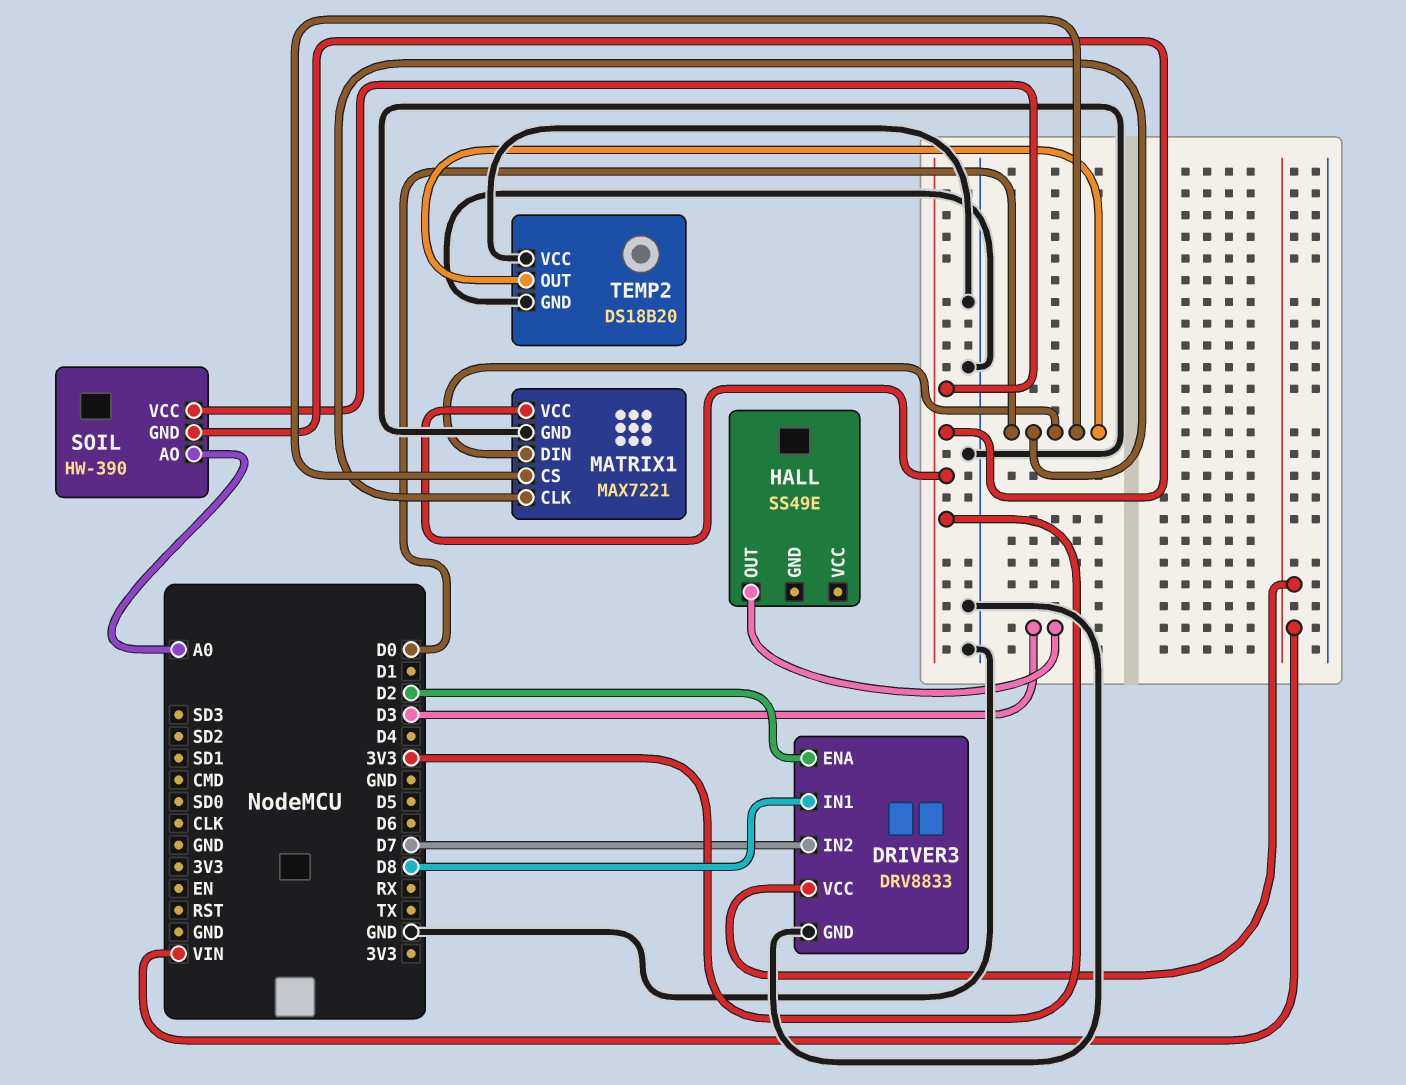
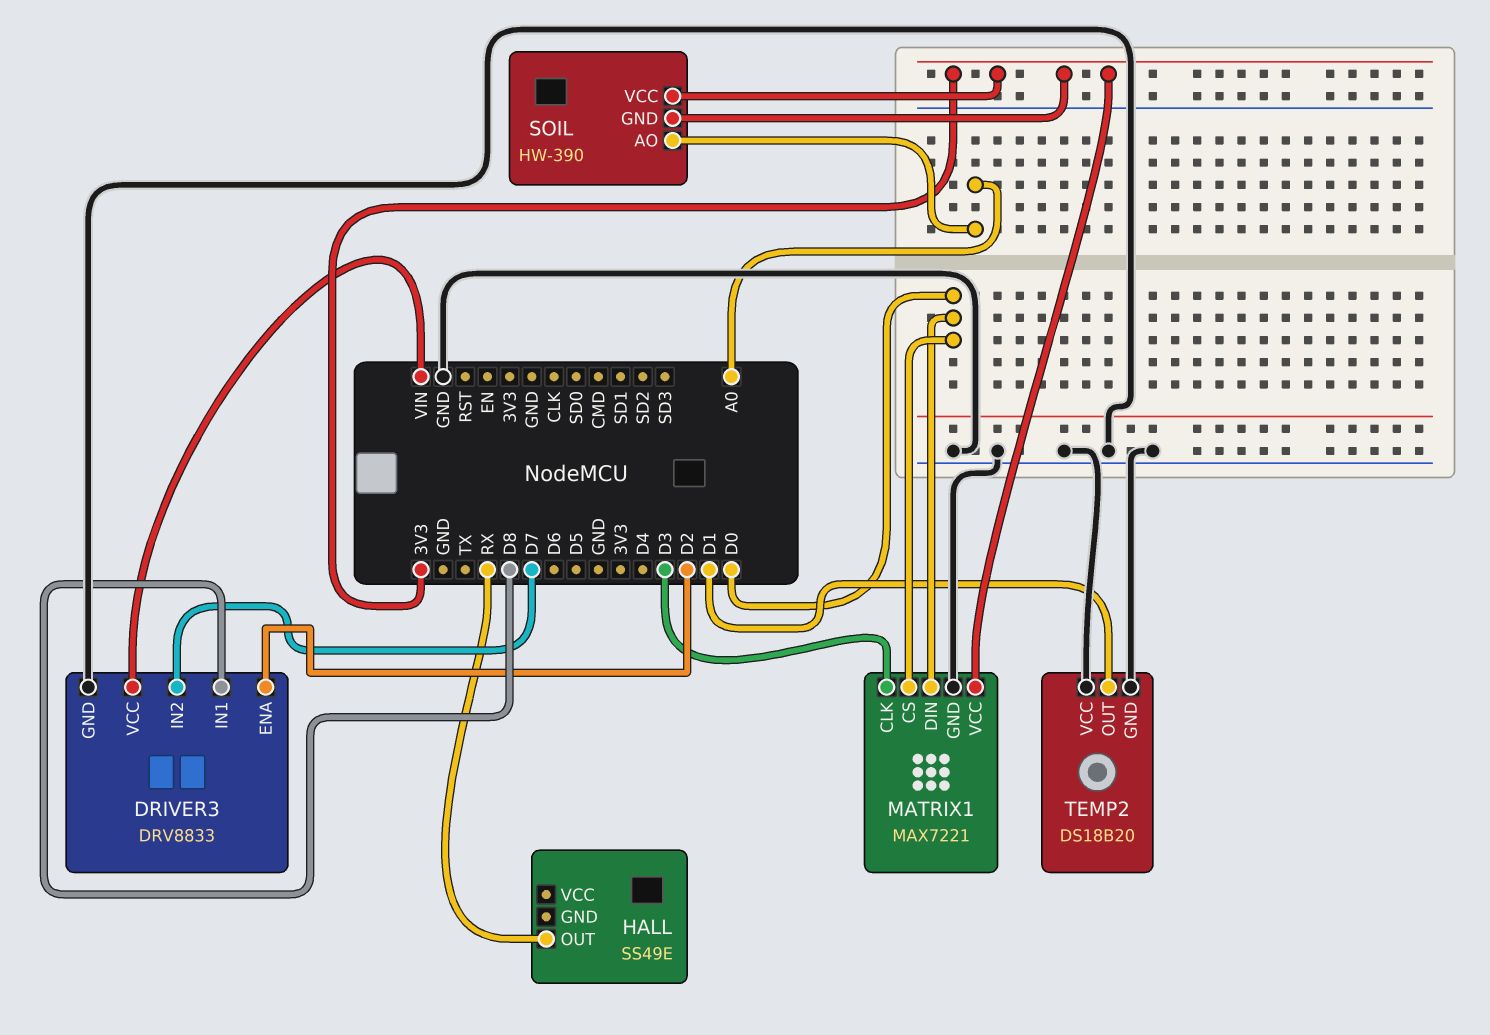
HALL pin OUT: D3 -> RX
MATRIX1 pin CLK: D0 -> D3
TEMP2 pin OUT: D0 -> D1

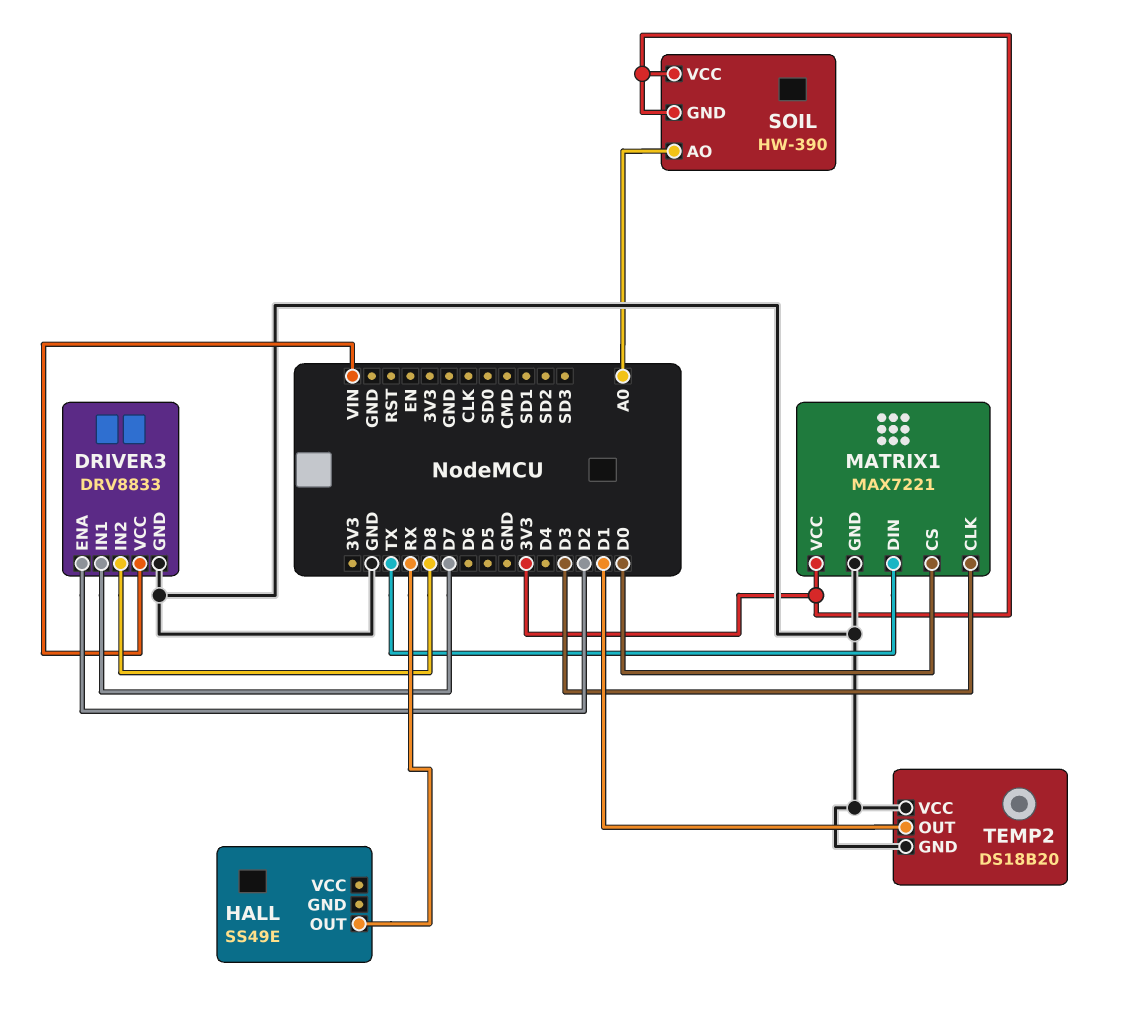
DRIVER3 pin IN1: D8 -> D7
DRIVER3 pin IN2: D7 -> D8
MATRIX1 pin DIN: D0 -> TX

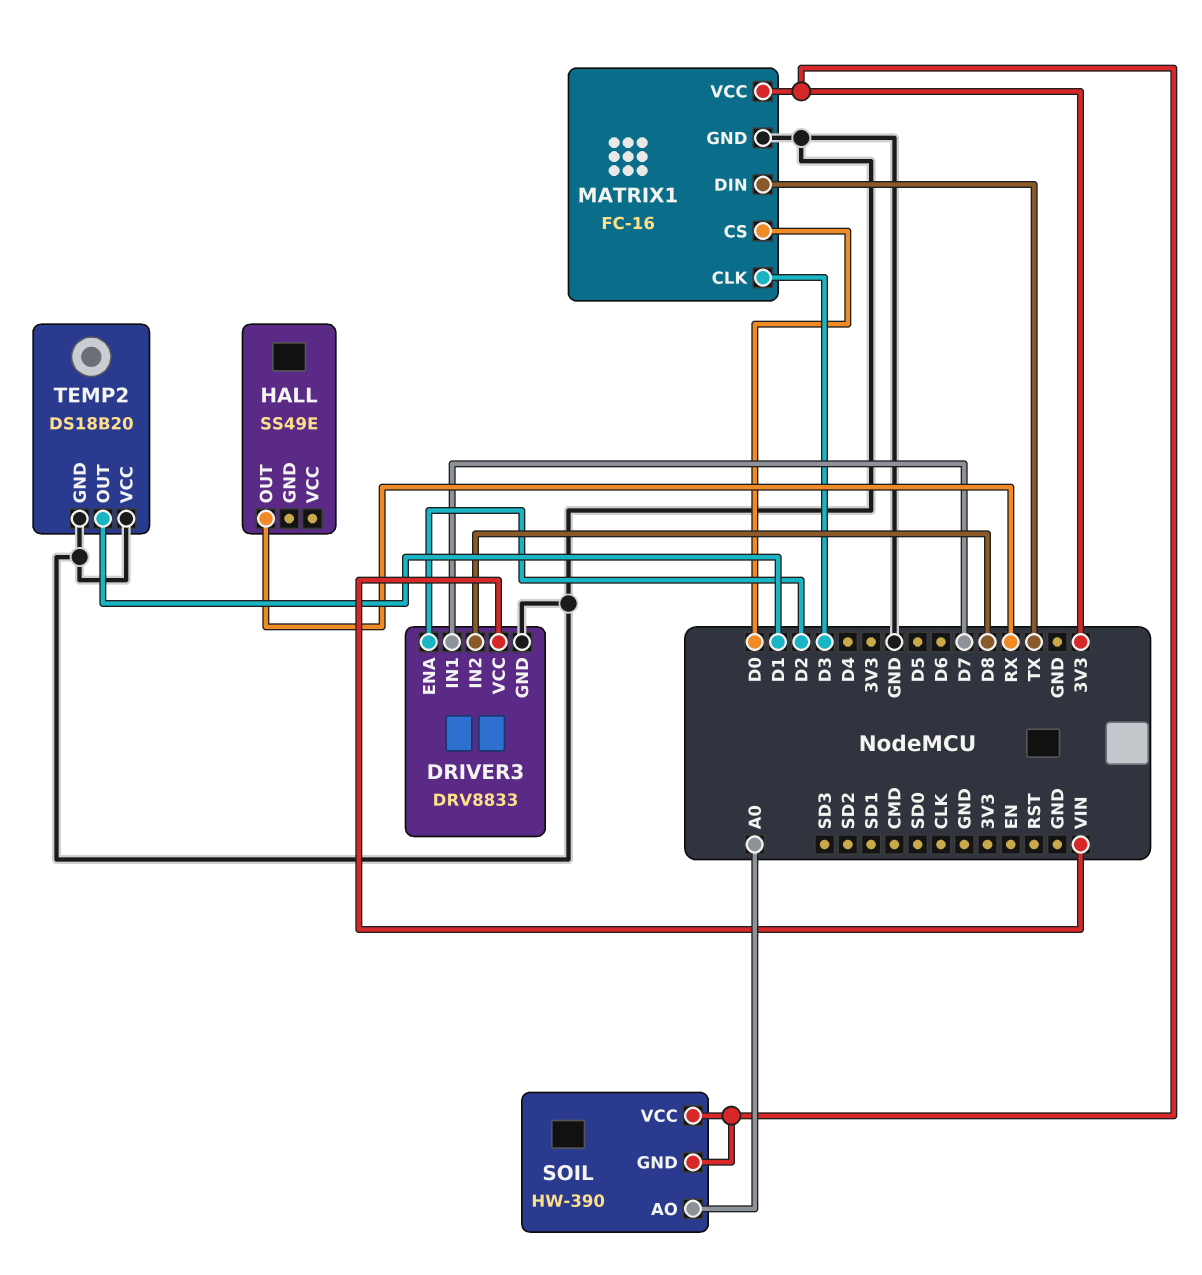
MATRIX1: MAX7221 -> FC-16

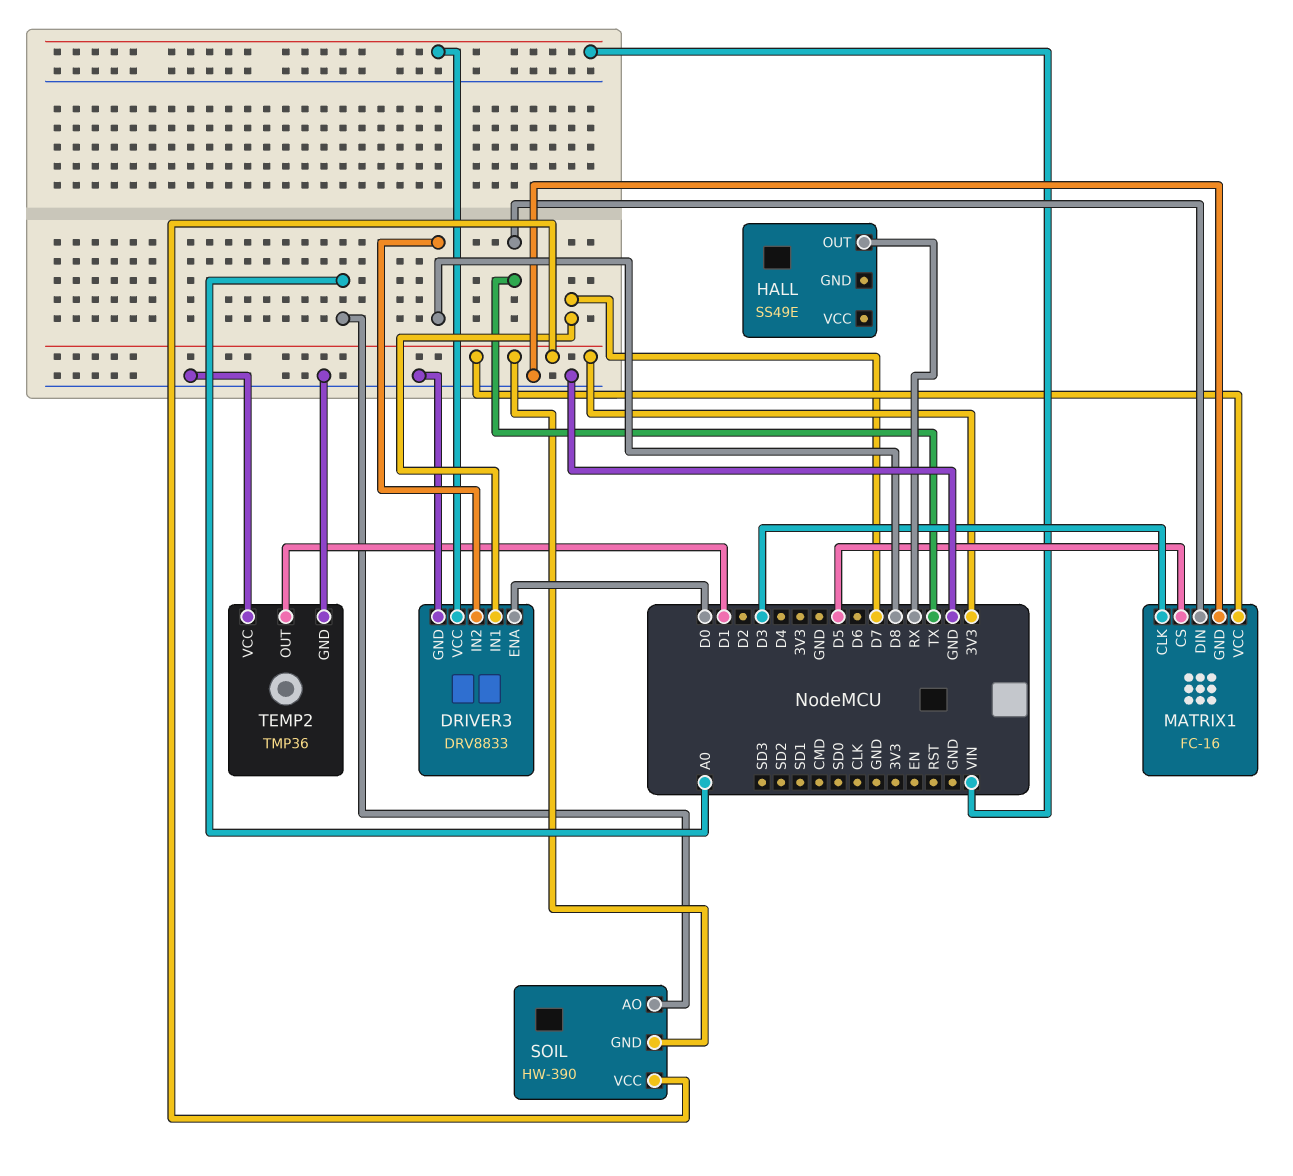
DRIVER3 pin ENA: D2 -> D0
MATRIX1 pin CS: D0 -> D5
TEMP2: DS18B20 -> TMP36

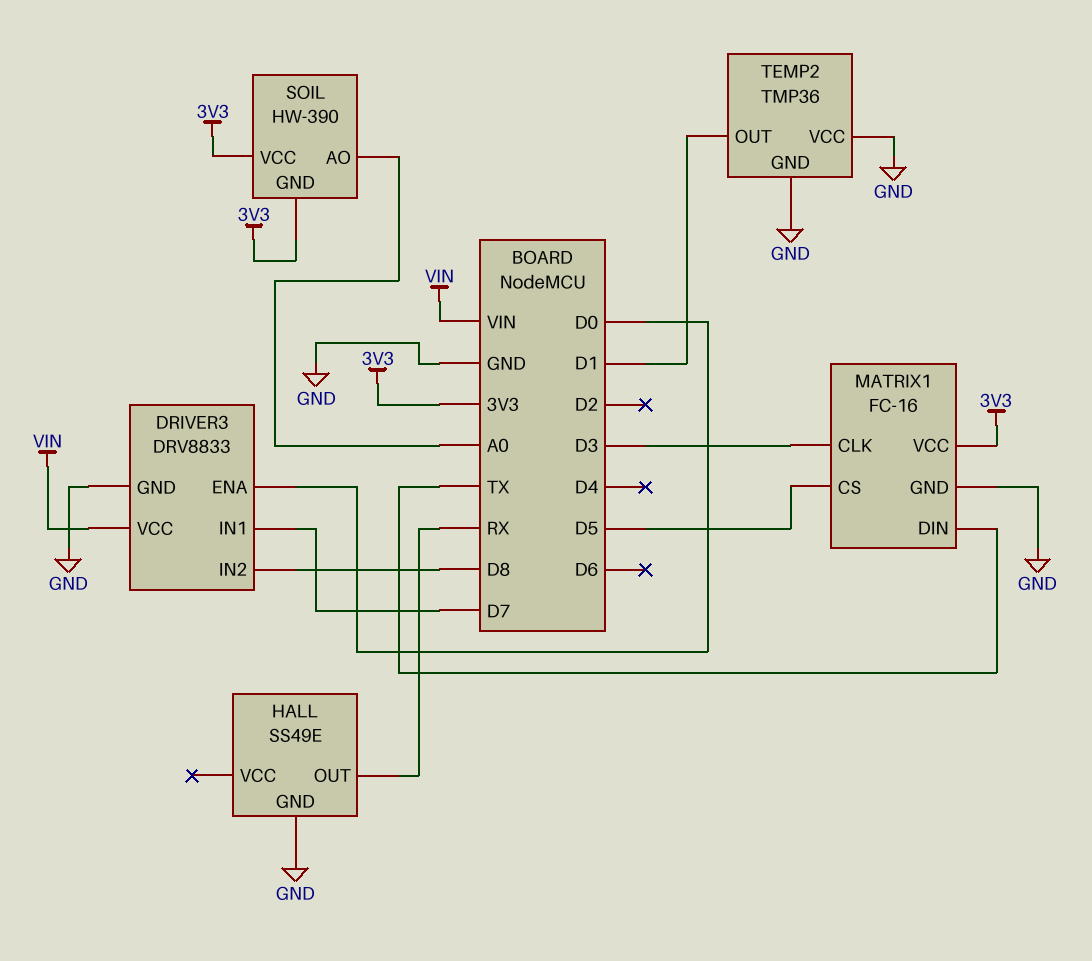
HALL pin GND: none -> GND

